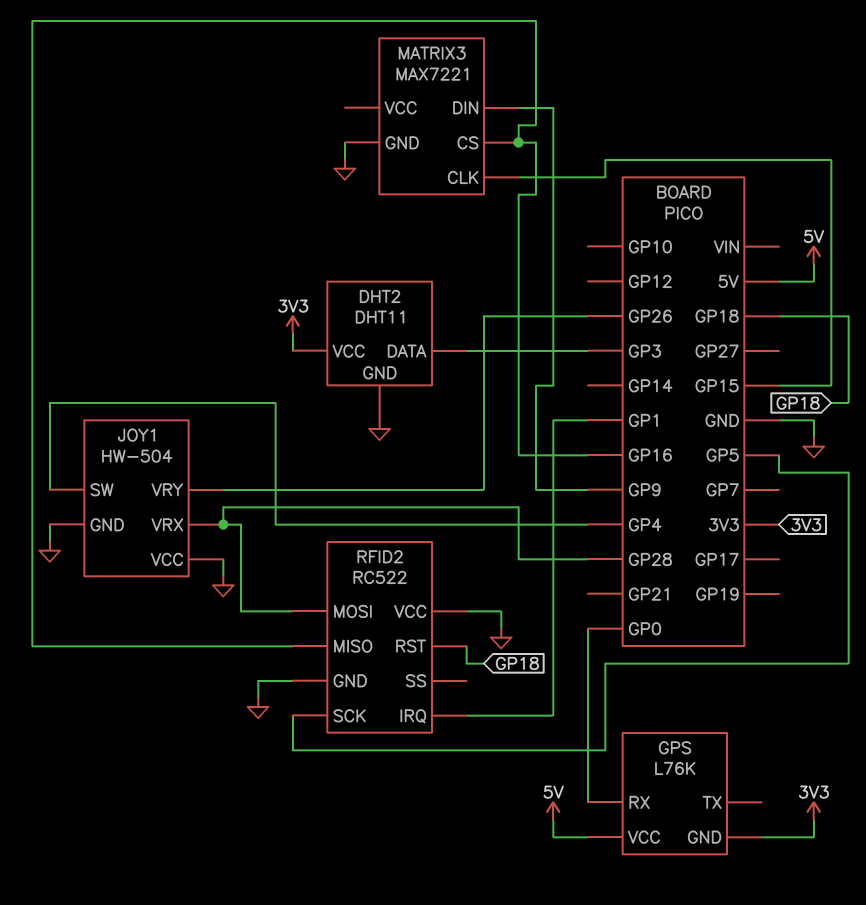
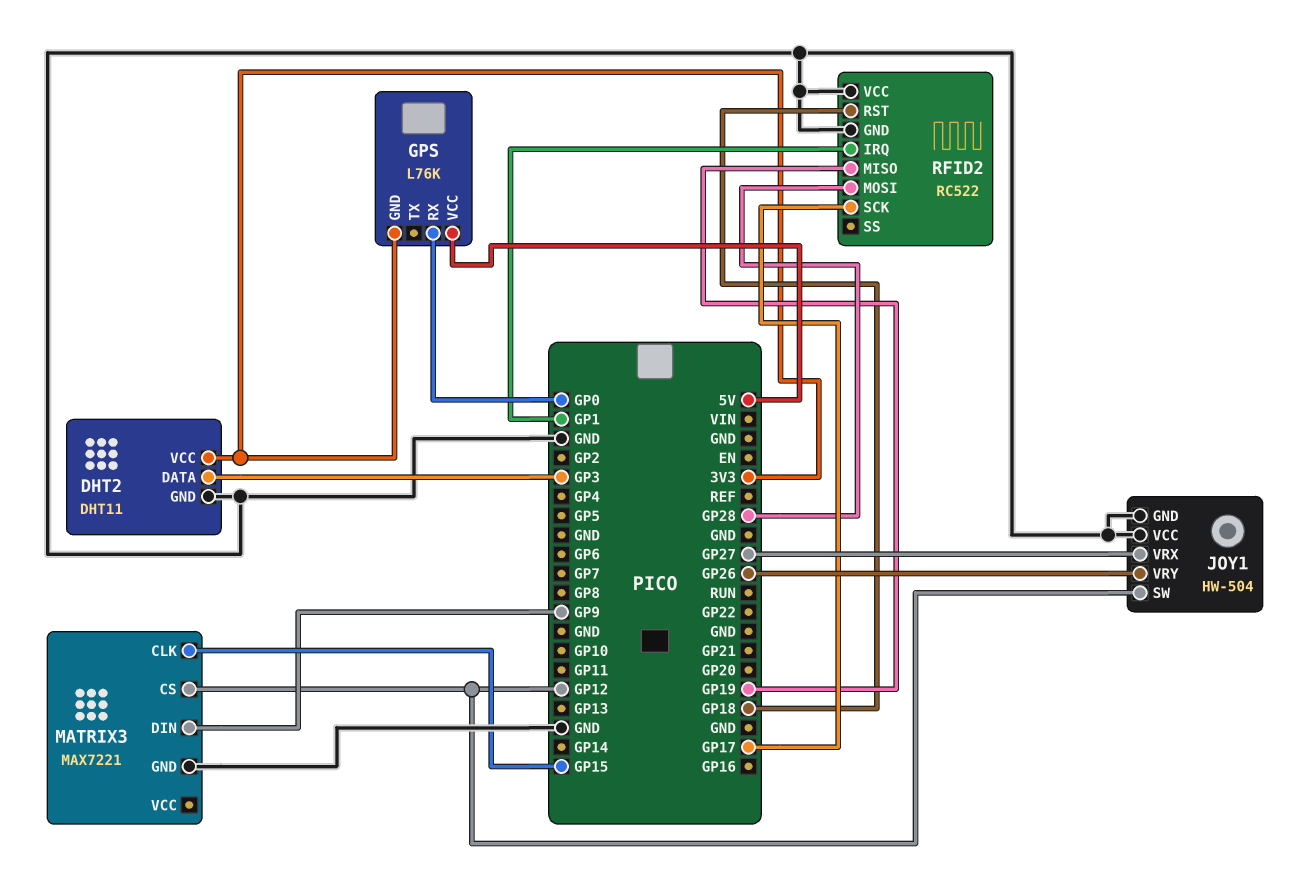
JOY1 pin SW: GP4 -> GP12
JOY1 pin VRX: GP28 -> GP27
MATRIX3 pin CS: GP16 -> GP12
RFID2 pin MISO: GP16 -> GP19
RFID2 pin SCK: GP5 -> GP17

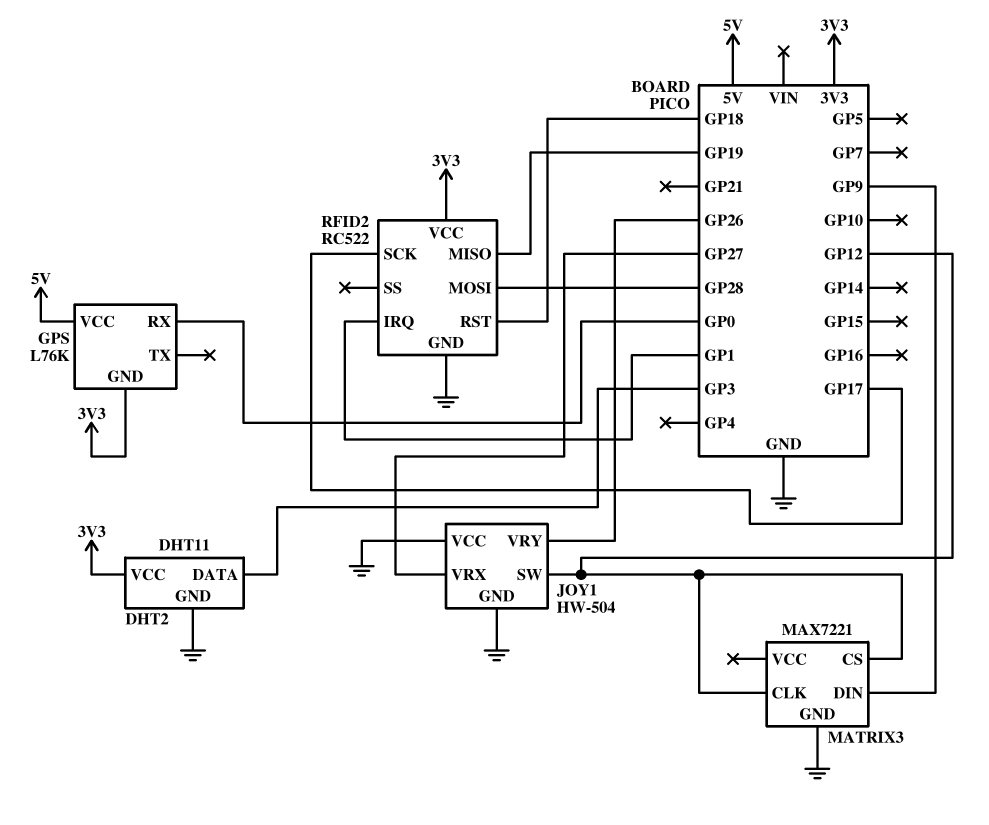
MATRIX3 pin CLK: GP15 -> GP12
RFID2 pin VCC: GND -> 3V3

